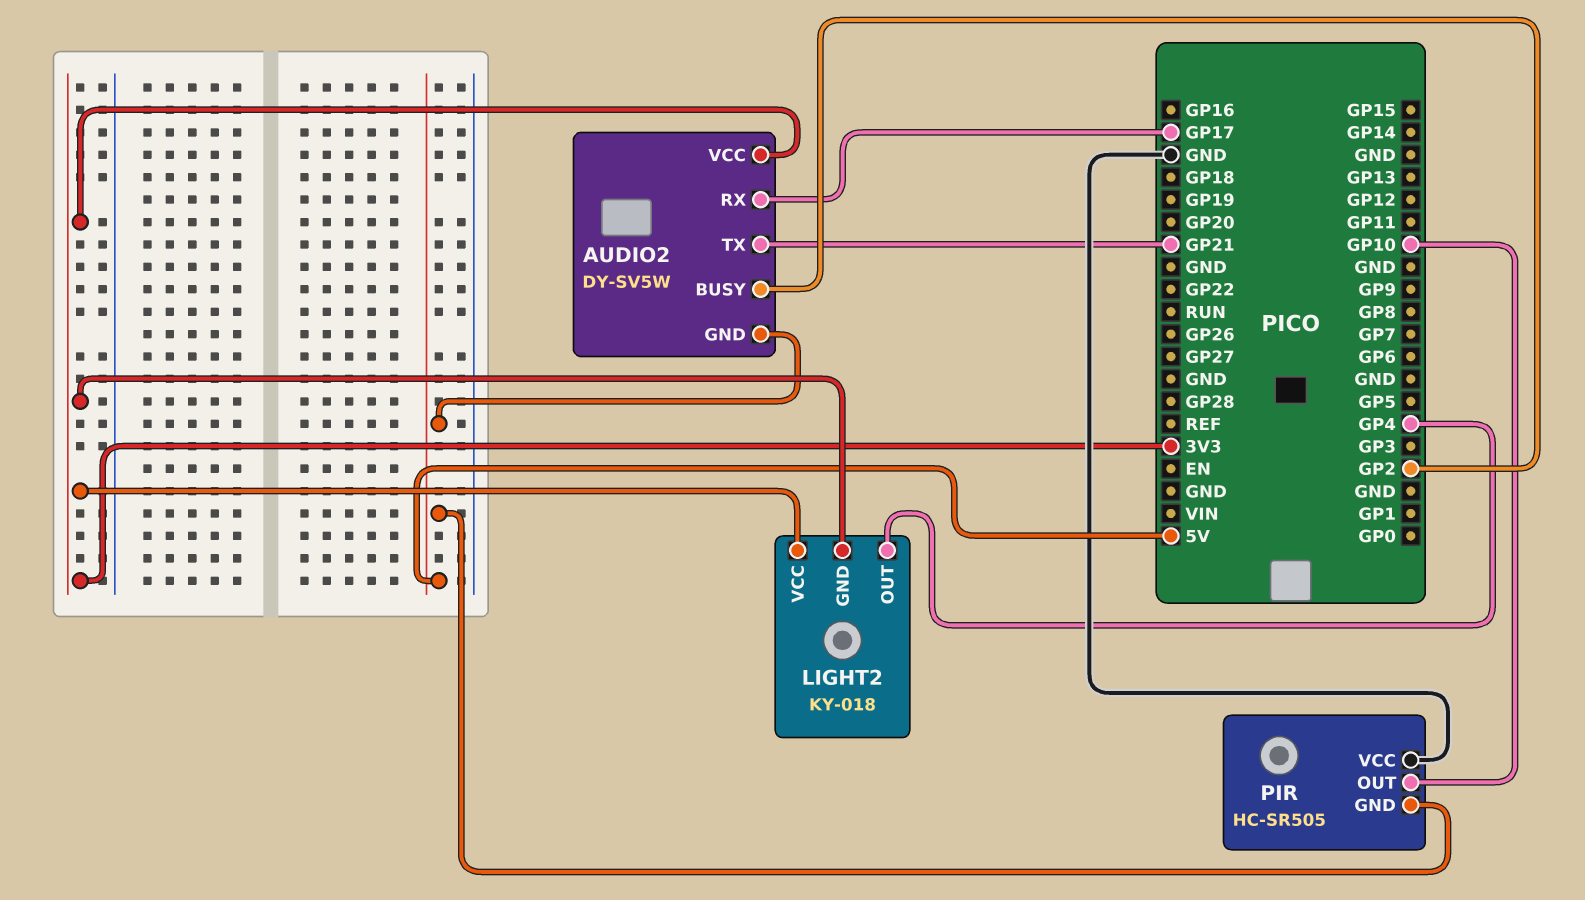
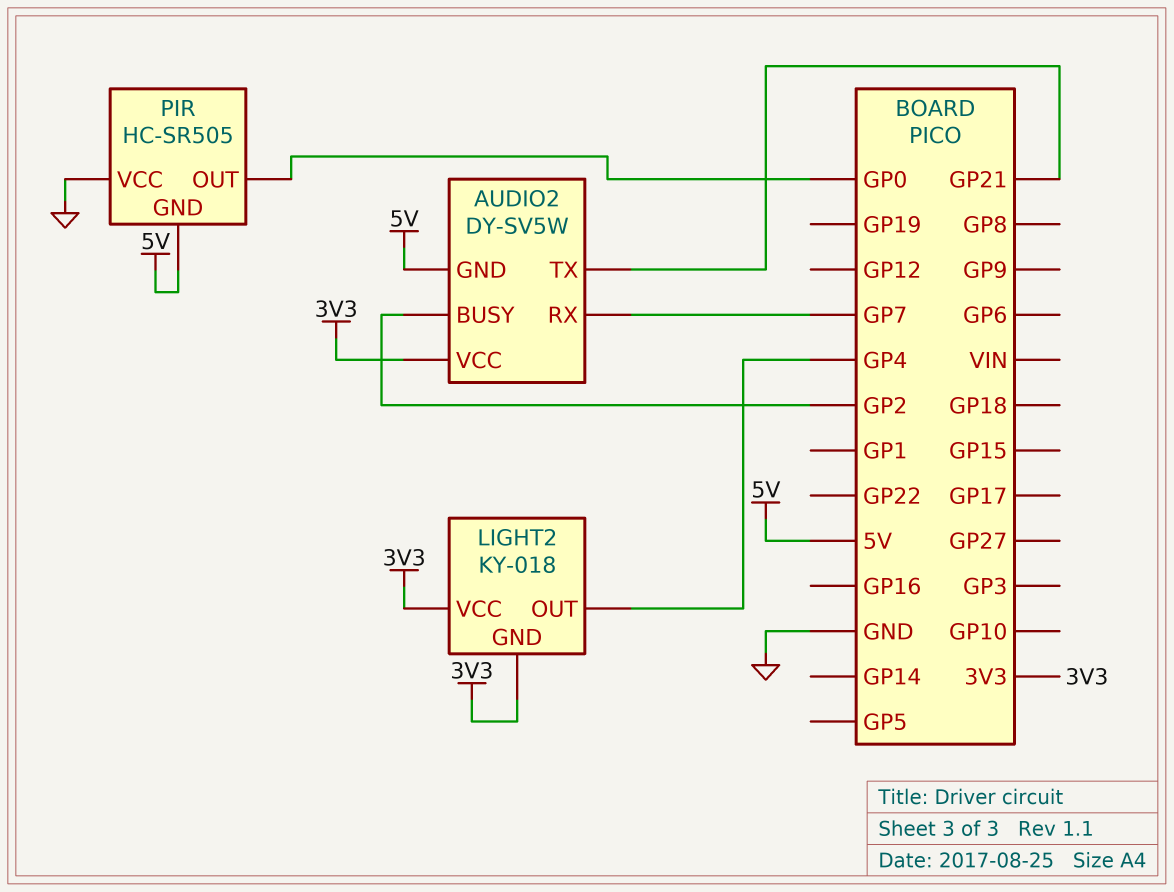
AUDIO2 pin RX: GP17 -> GP7
PIR pin OUT: GP10 -> GP0

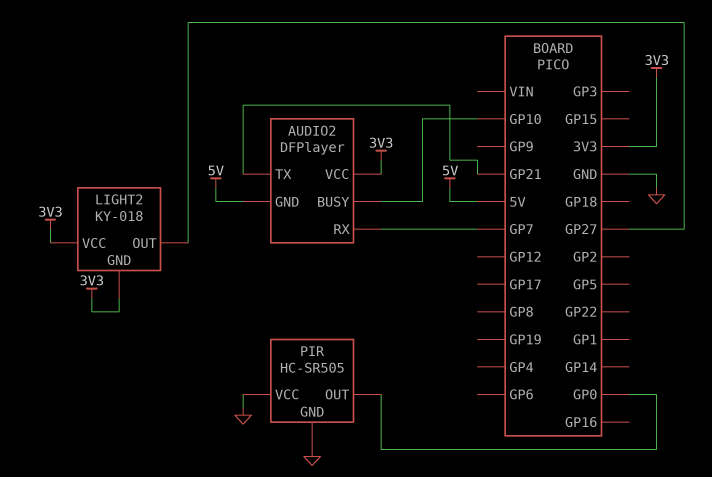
AUDIO2: DY-SV5W -> DFPlayer
AUDIO2 pin BUSY: GP2 -> GP10
LIGHT2 pin OUT: GP4 -> GP27
PIR pin GND: 5V -> GND

